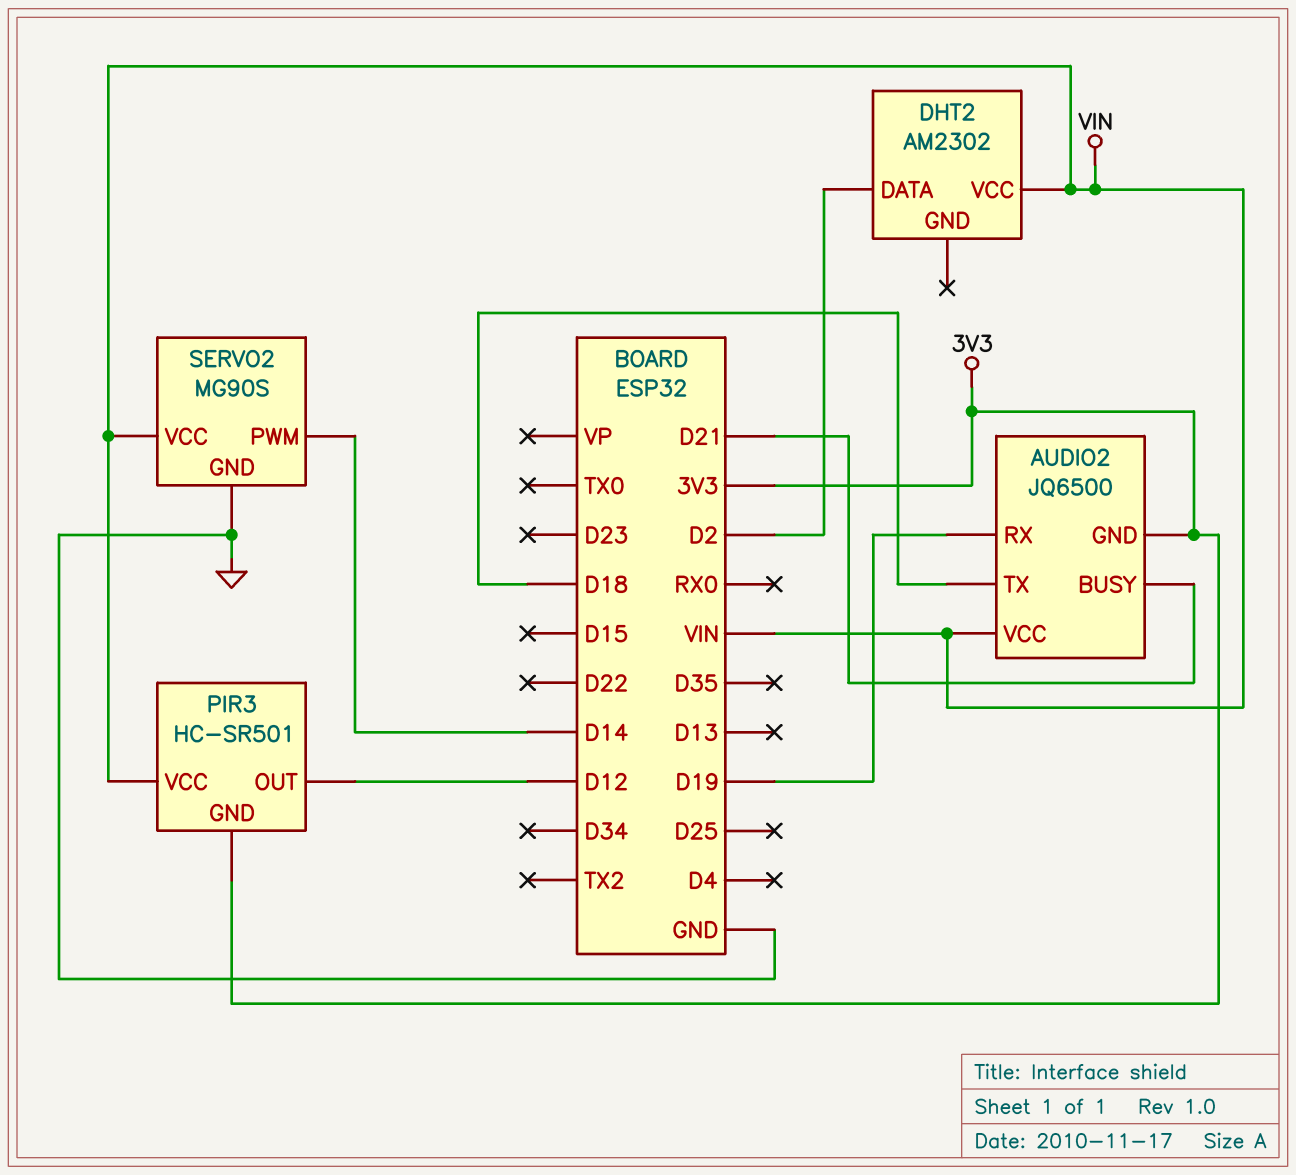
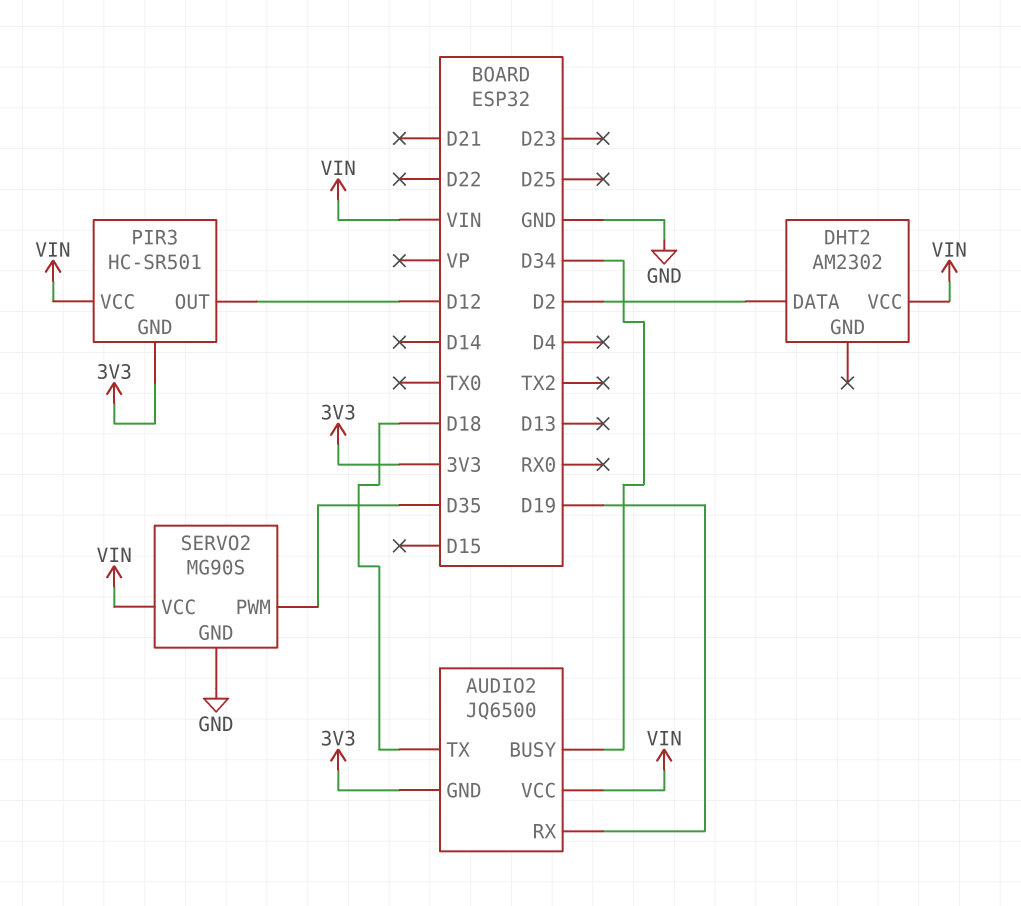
AUDIO2 pin BUSY: D21 -> D34
SERVO2 pin PWM: D14 -> D35

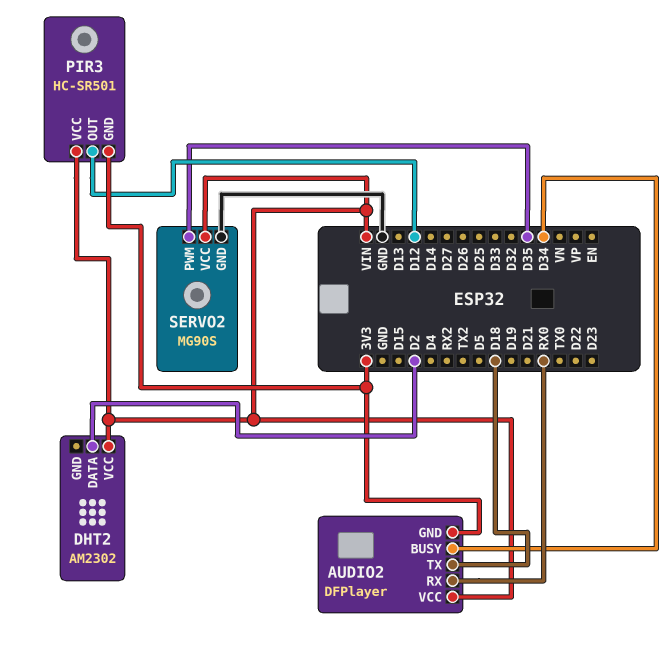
AUDIO2: JQ6500 -> DFPlayer
AUDIO2 pin RX: D19 -> RX0

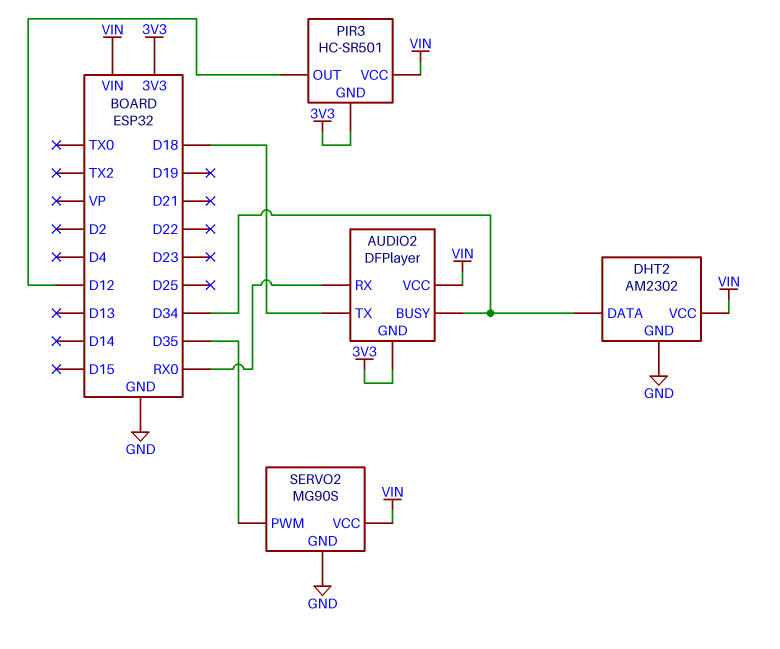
DHT2 pin DATA: D2 -> D34
DHT2 pin GND: none -> GND

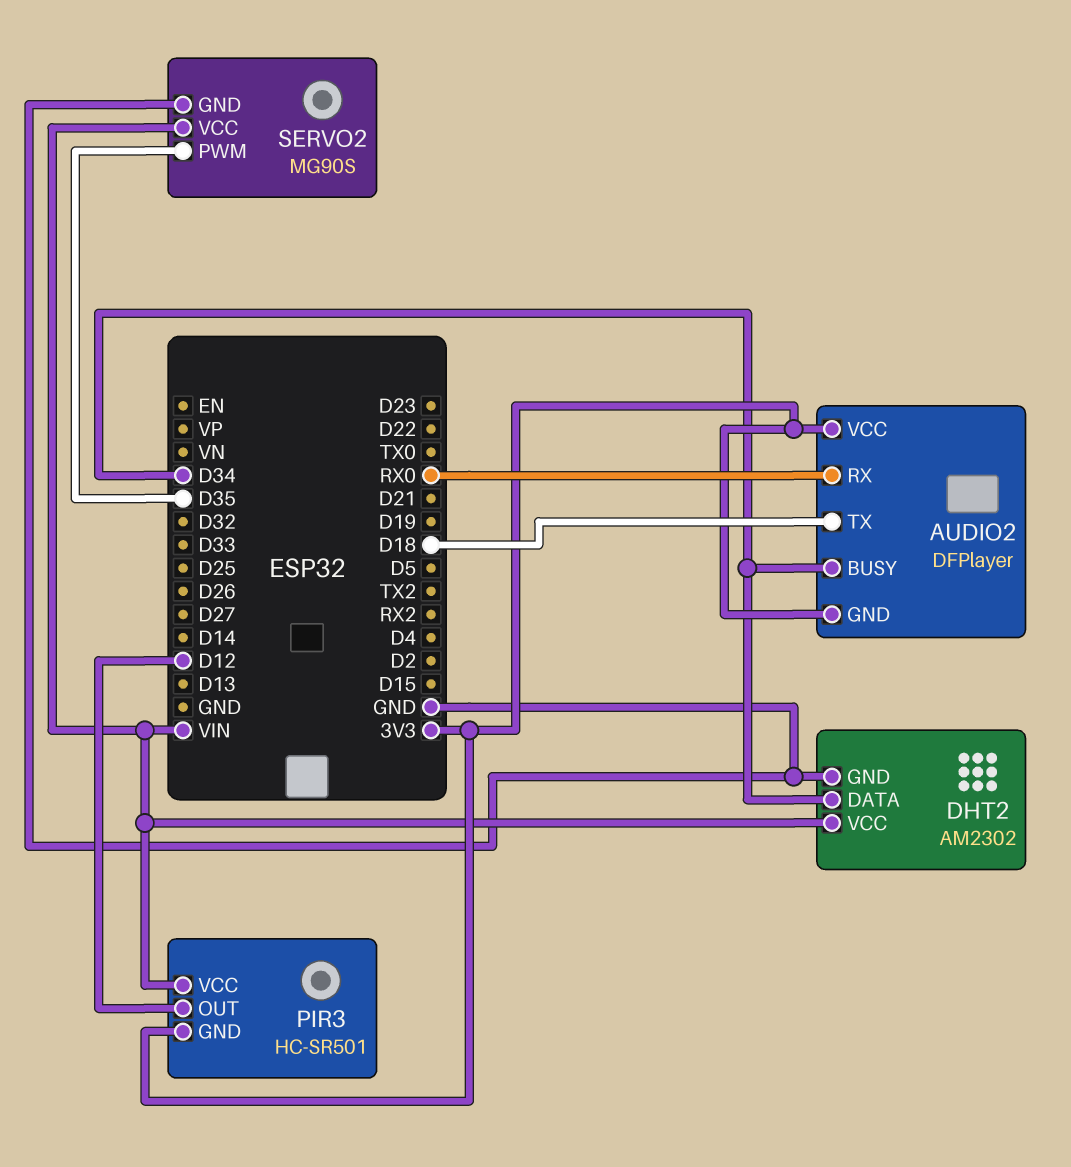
AUDIO2 pin VCC: VIN -> 3V3

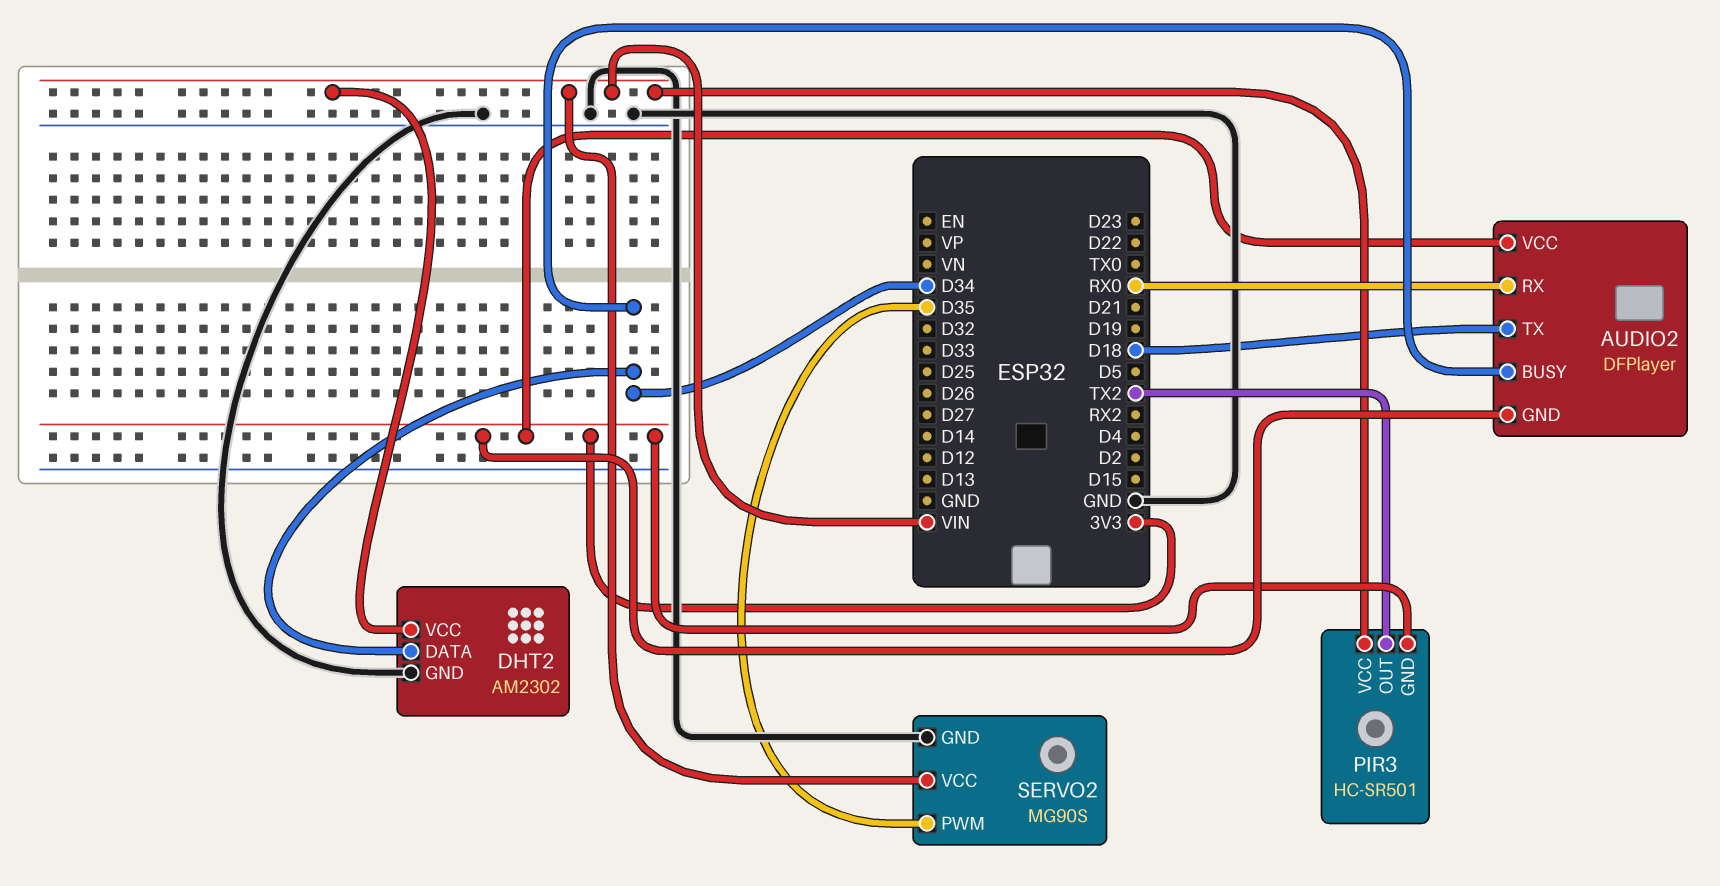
PIR3 pin OUT: D12 -> TX2

